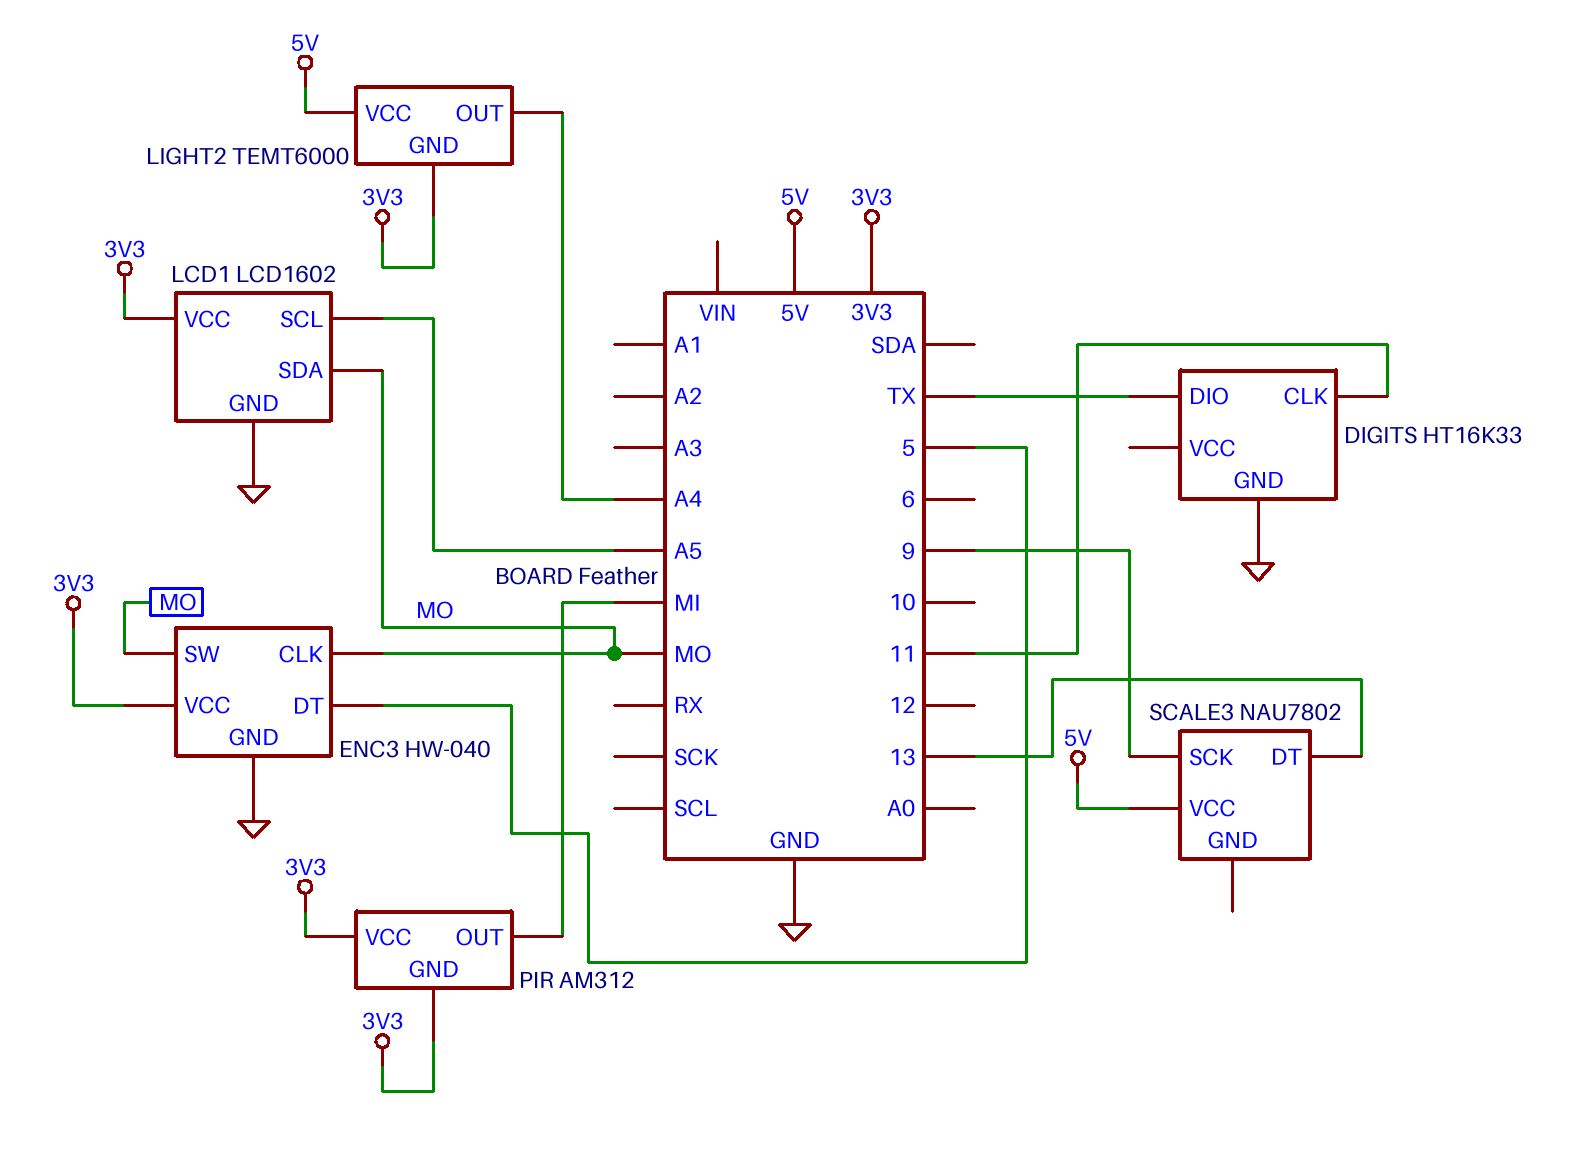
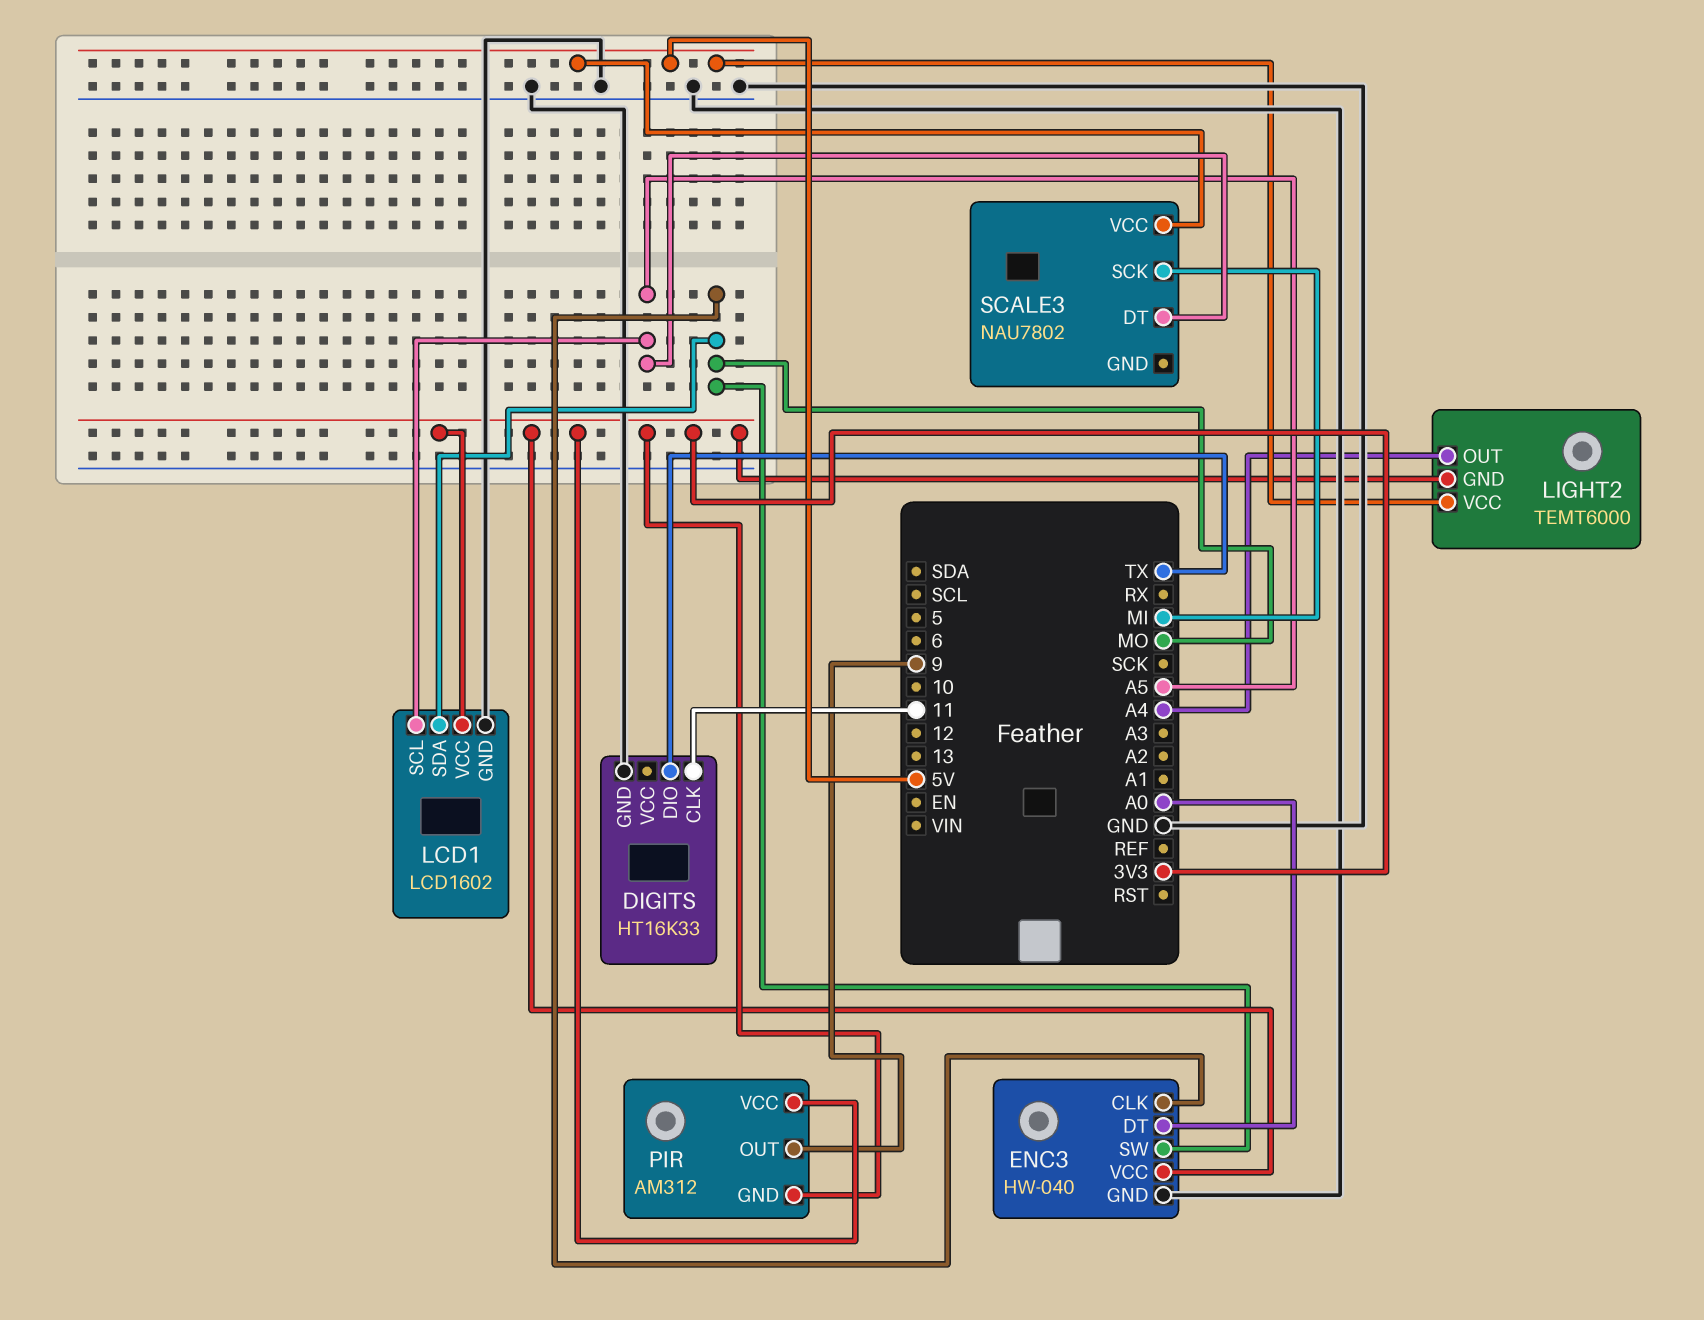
ENC3 pin DT: 5 -> A0
PIR pin OUT: MI -> 9
SCALE3 pin DT: 13 -> A5
SCALE3 pin SCK: 9 -> MI

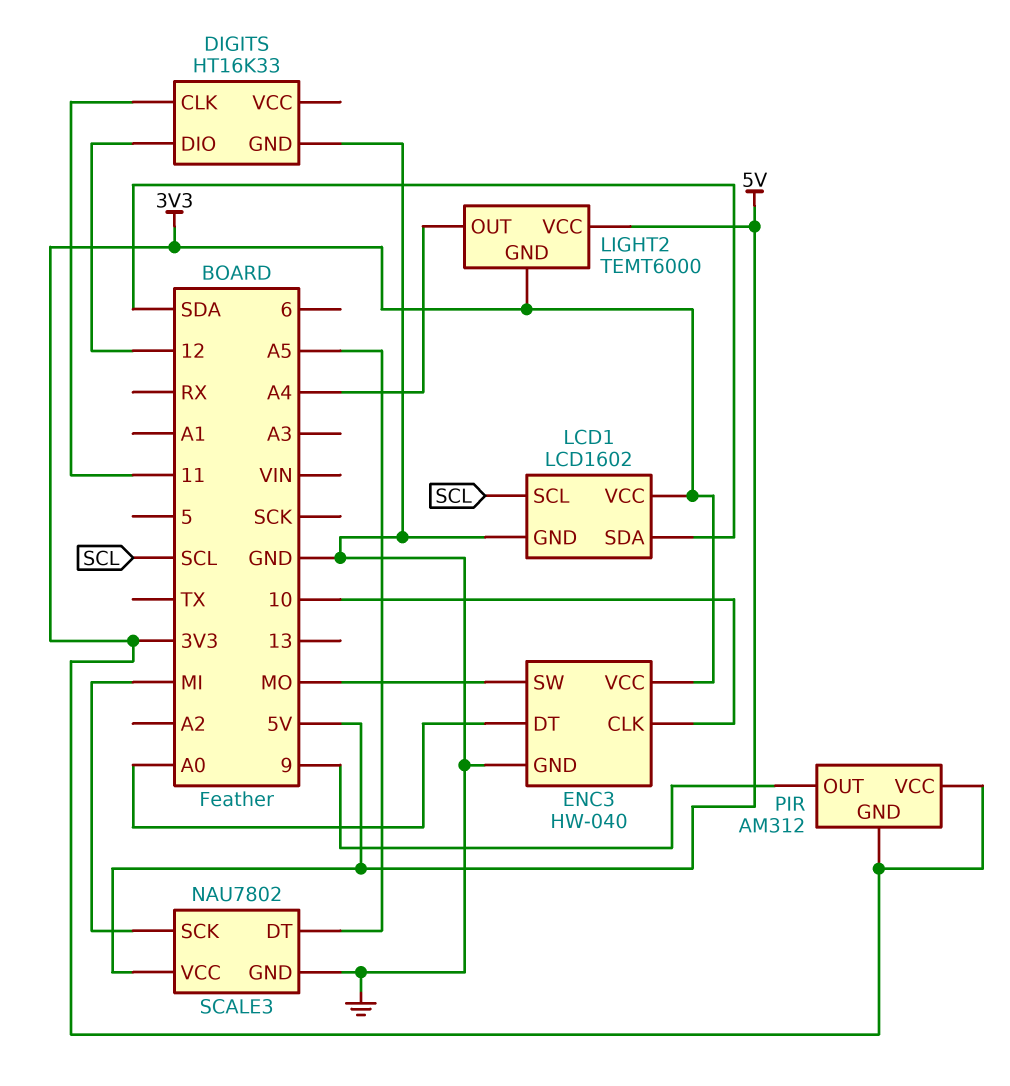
DIGITS pin DIO: TX -> 12
ENC3 pin CLK: MO -> 10
LCD1 pin SCL: A5 -> SCL
LCD1 pin SDA: MO -> SDA
SCALE3 pin GND: none -> GND

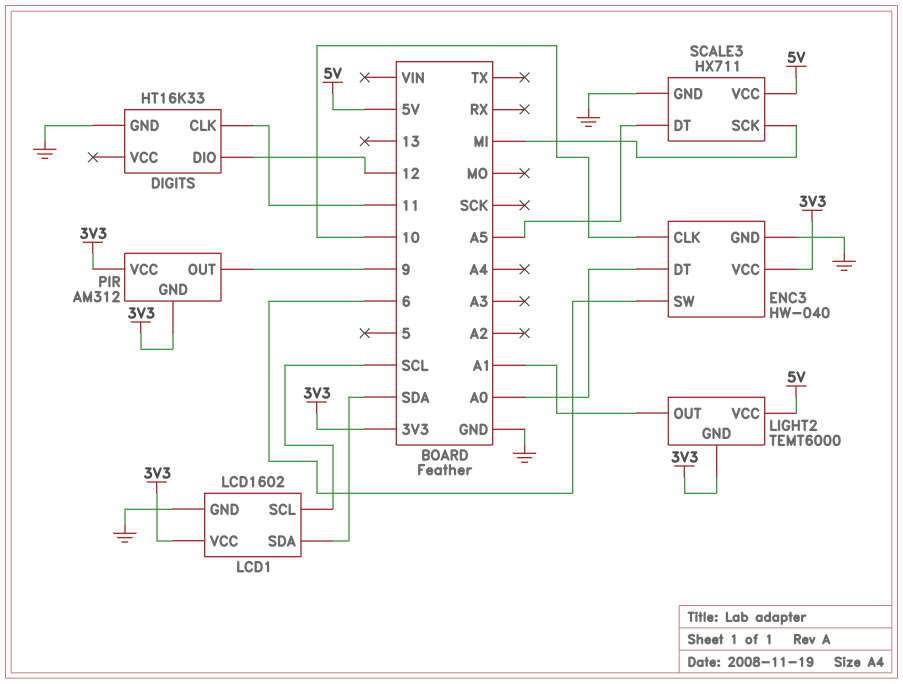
ENC3 pin SW: MO -> 6
LIGHT2 pin OUT: A4 -> A1
SCALE3: NAU7802 -> HX711

